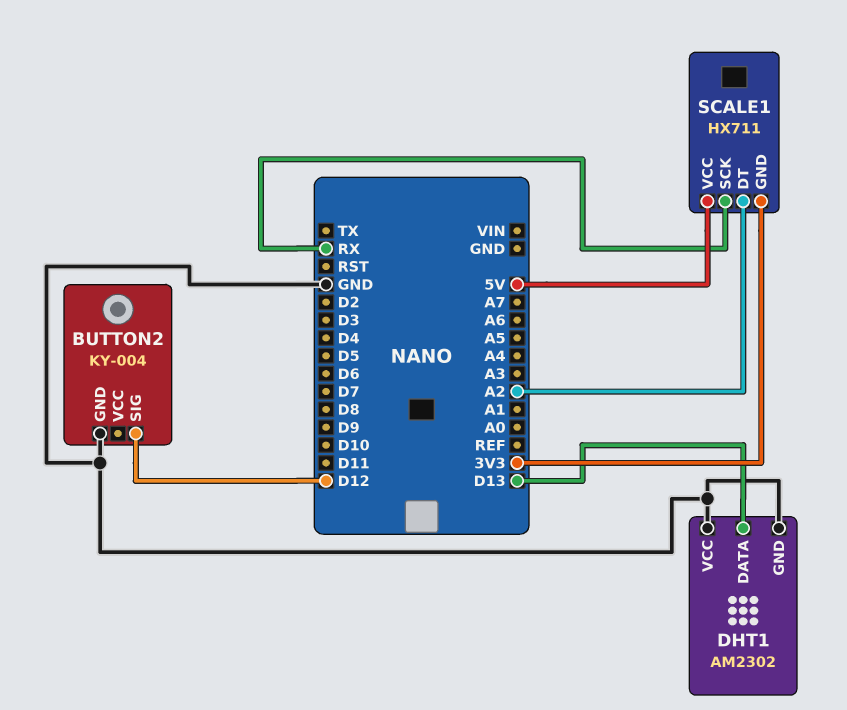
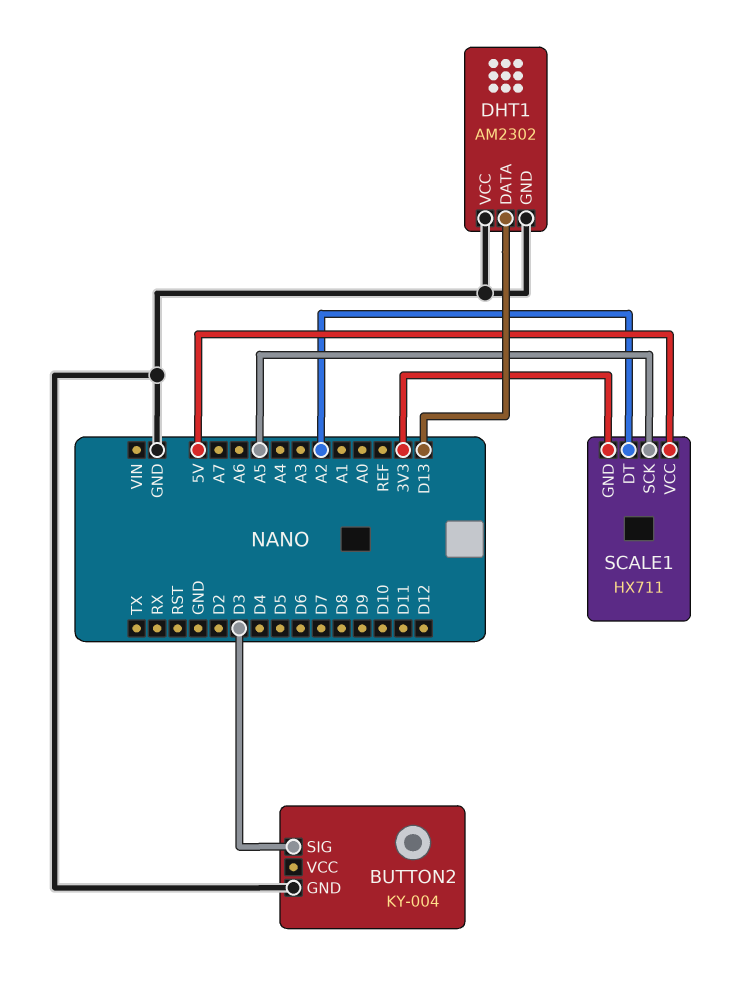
BUTTON2 pin SIG: D12 -> D3
SCALE1 pin SCK: RX -> A5

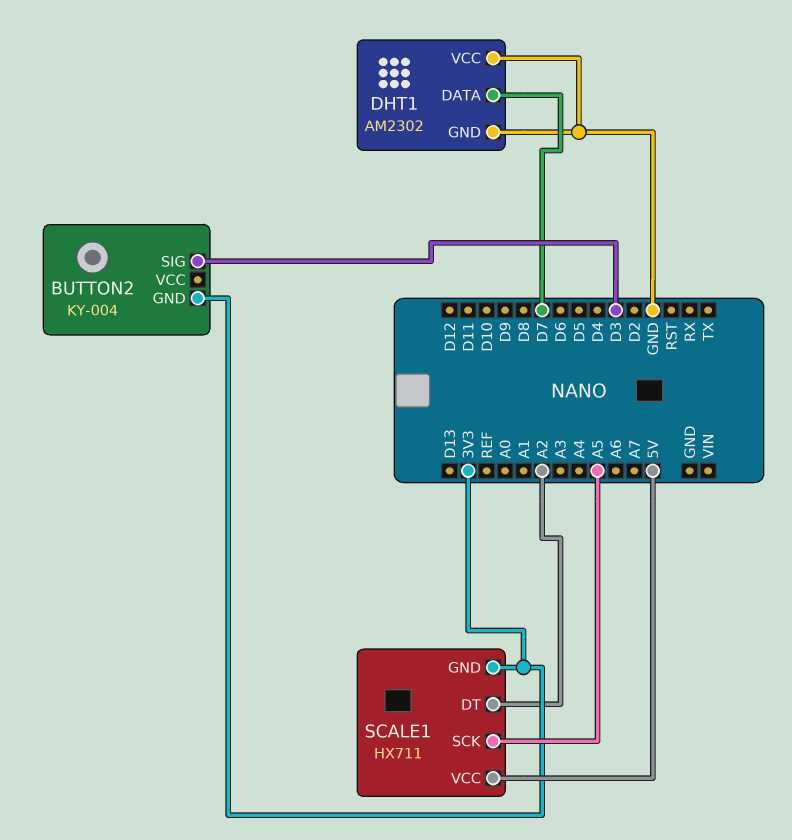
BUTTON2 pin GND: GND -> 3V3
DHT1 pin DATA: D13 -> D7

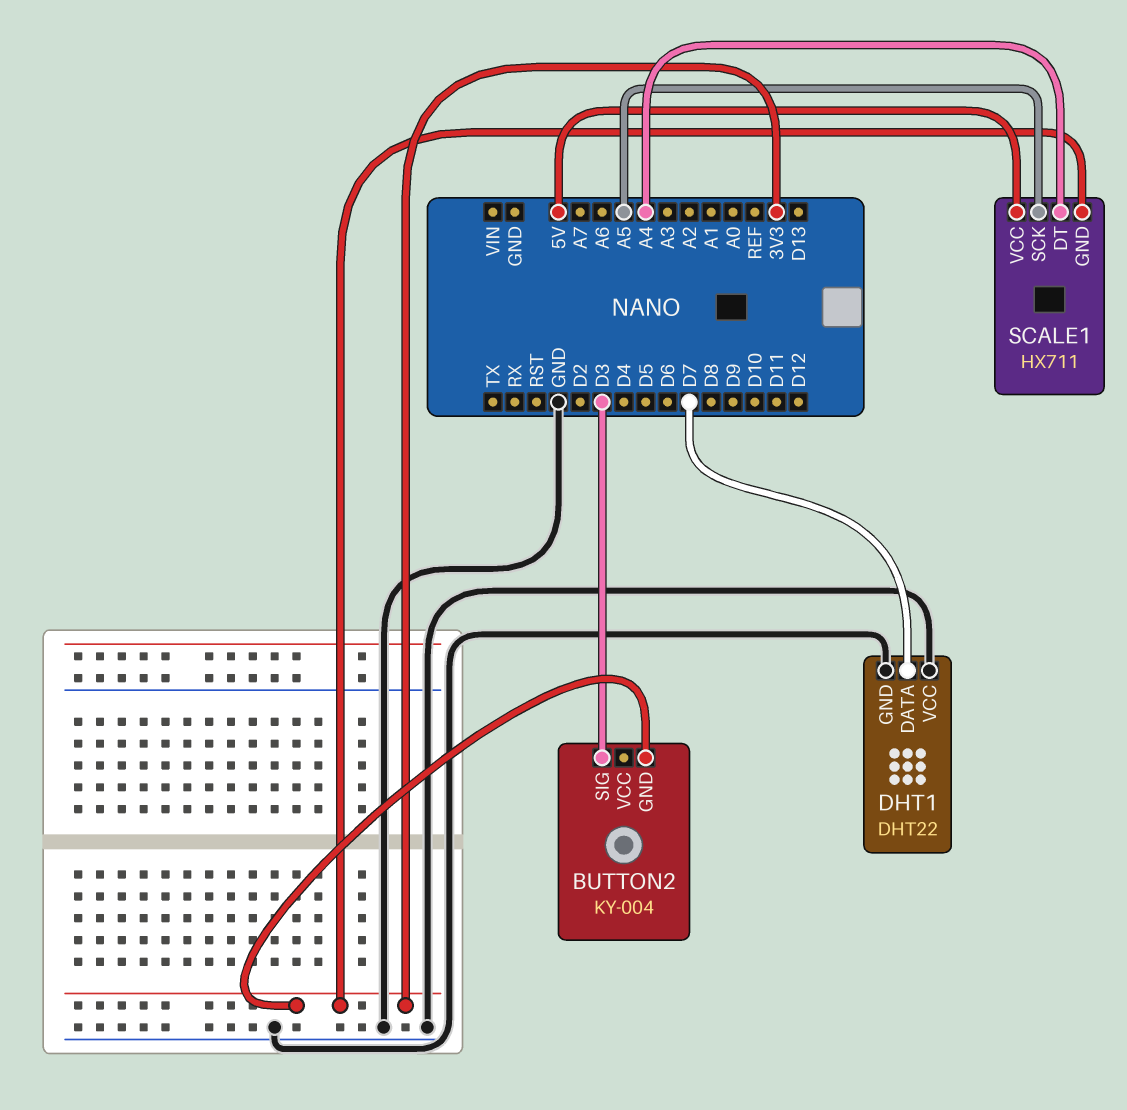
DHT1: AM2302 -> DHT22
SCALE1 pin DT: A2 -> A4

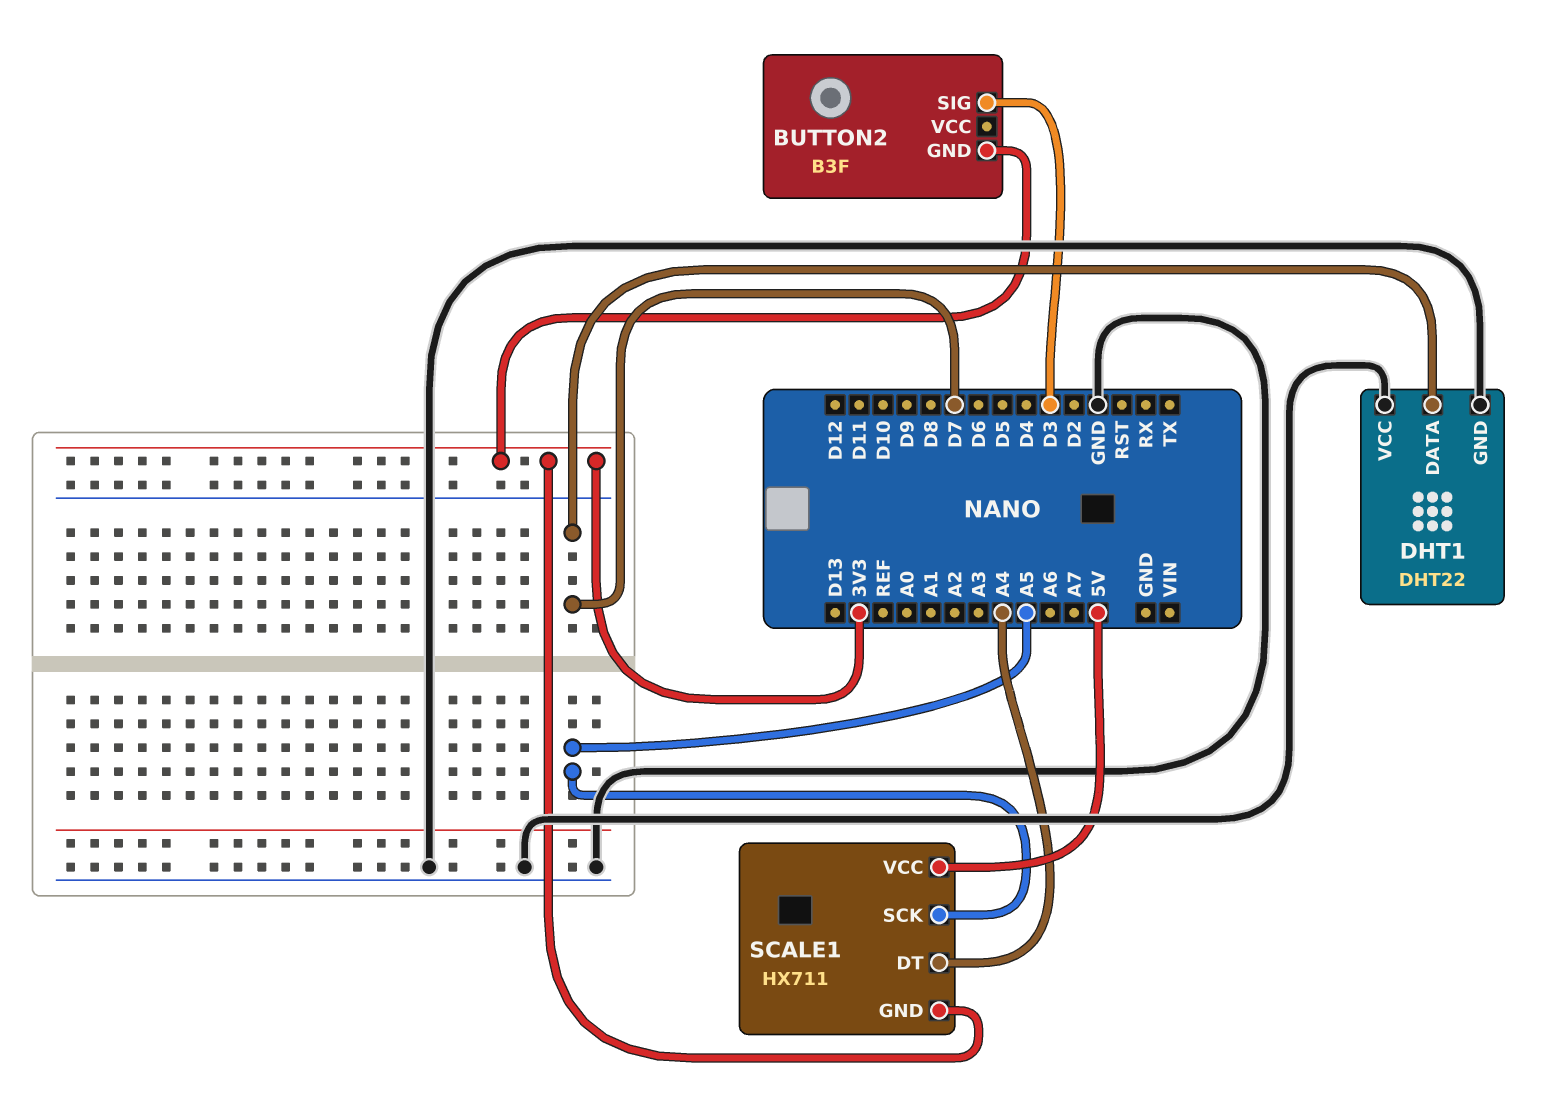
BUTTON2: KY-004 -> B3F

